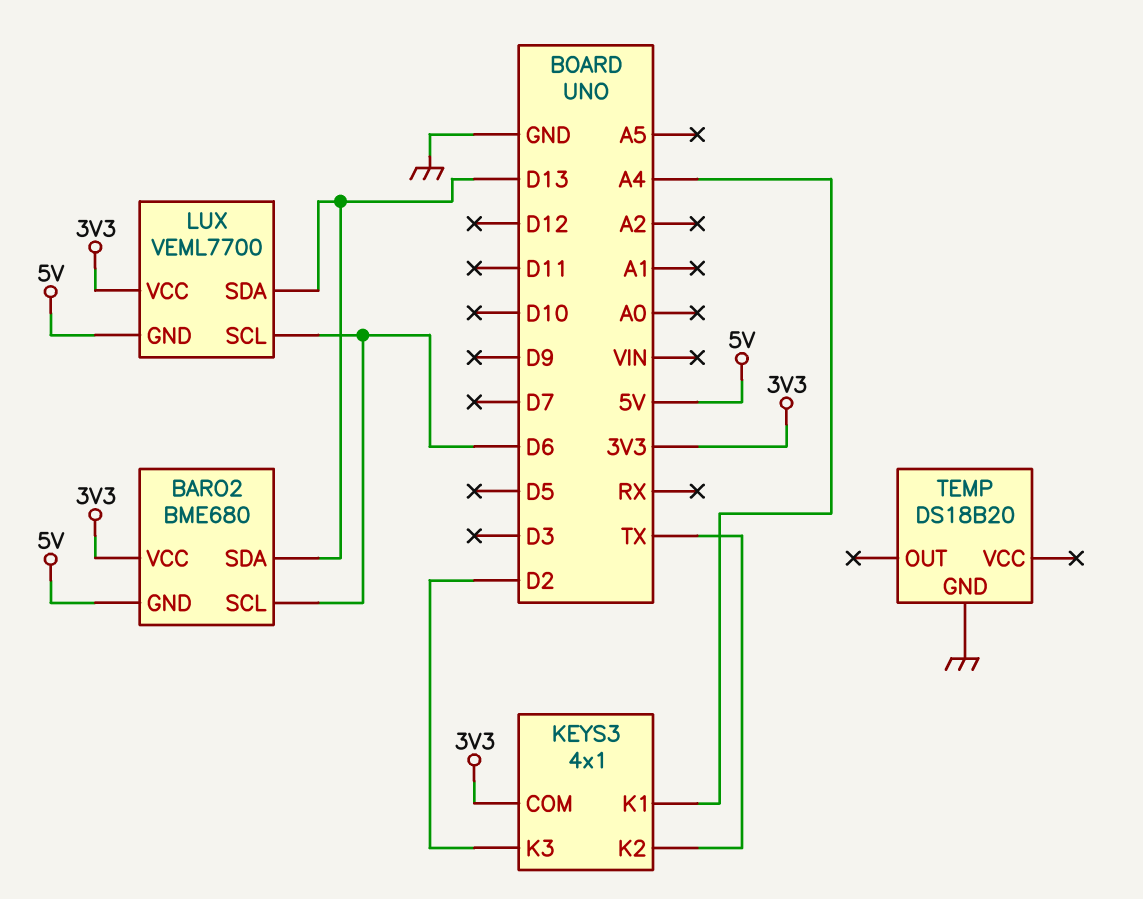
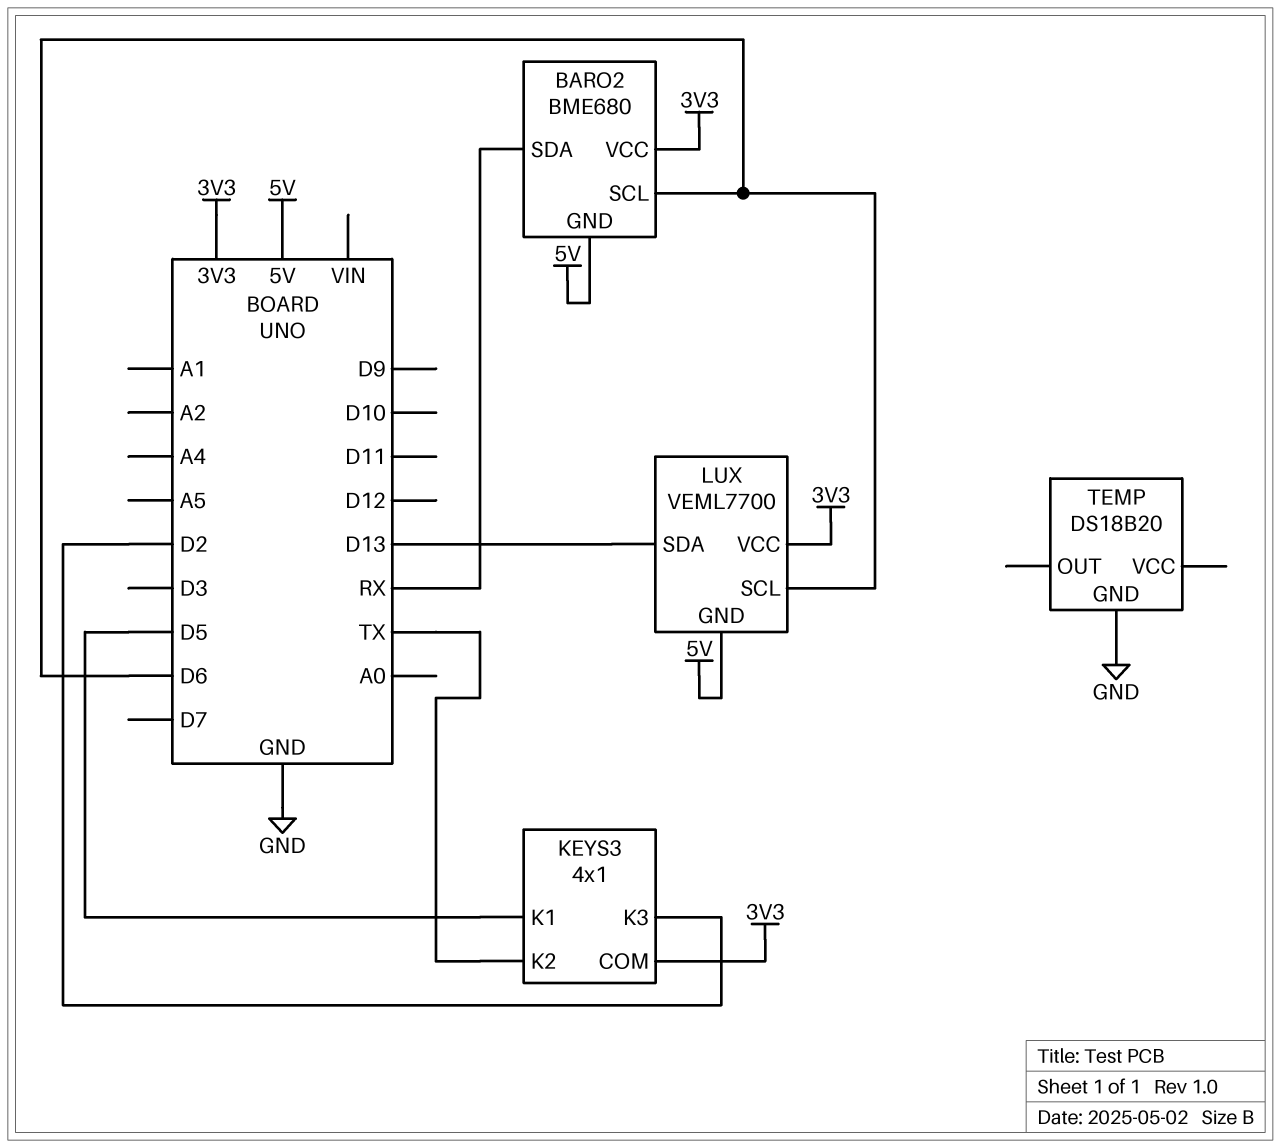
BARO2 pin SDA: D13 -> RX
KEYS3 pin K1: A4 -> D5

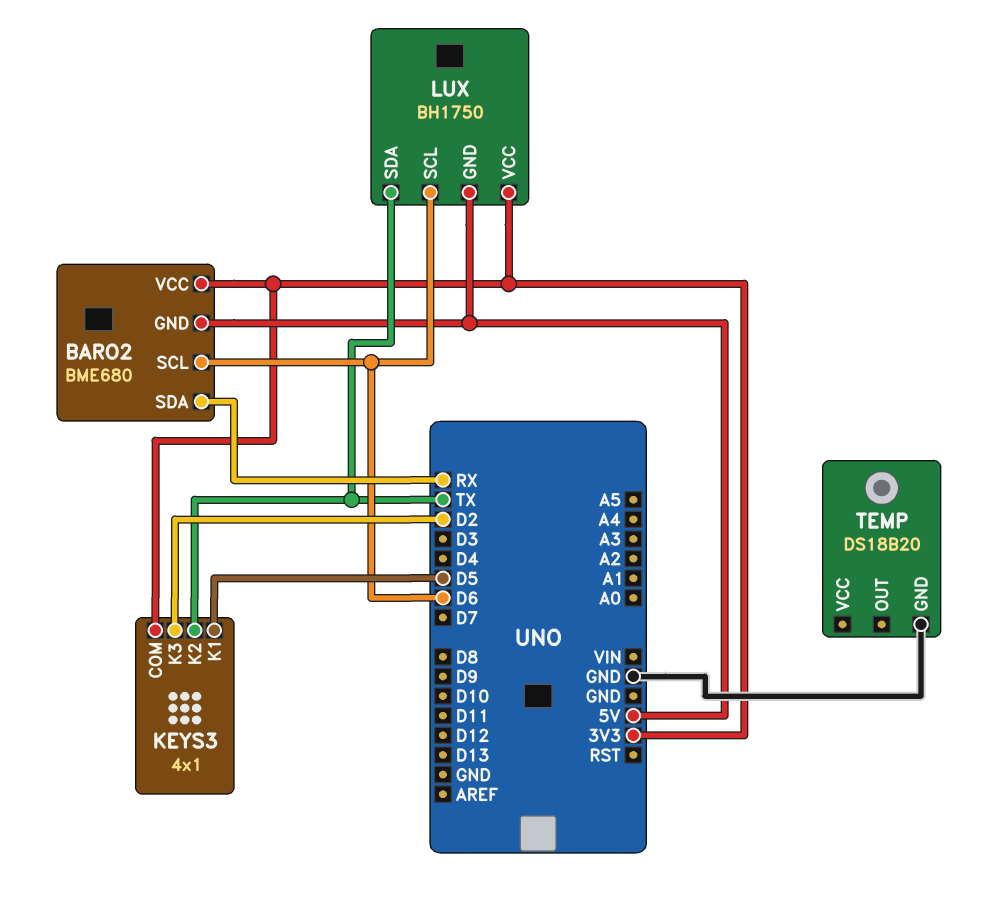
LUX: VEML7700 -> BH1750
LUX pin SDA: D13 -> TX

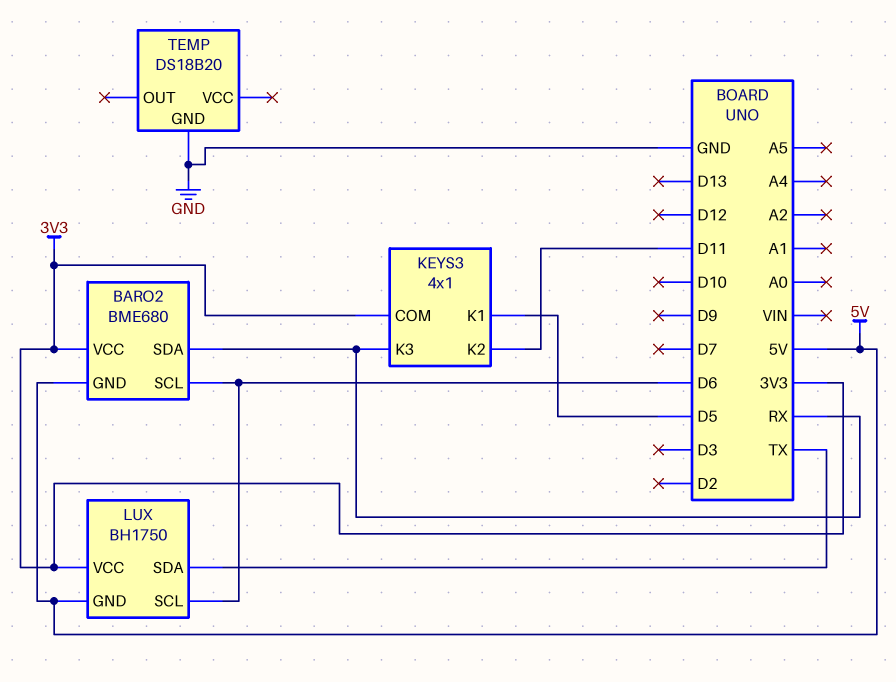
KEYS3 pin K2: TX -> D11
KEYS3 pin K3: D2 -> RX

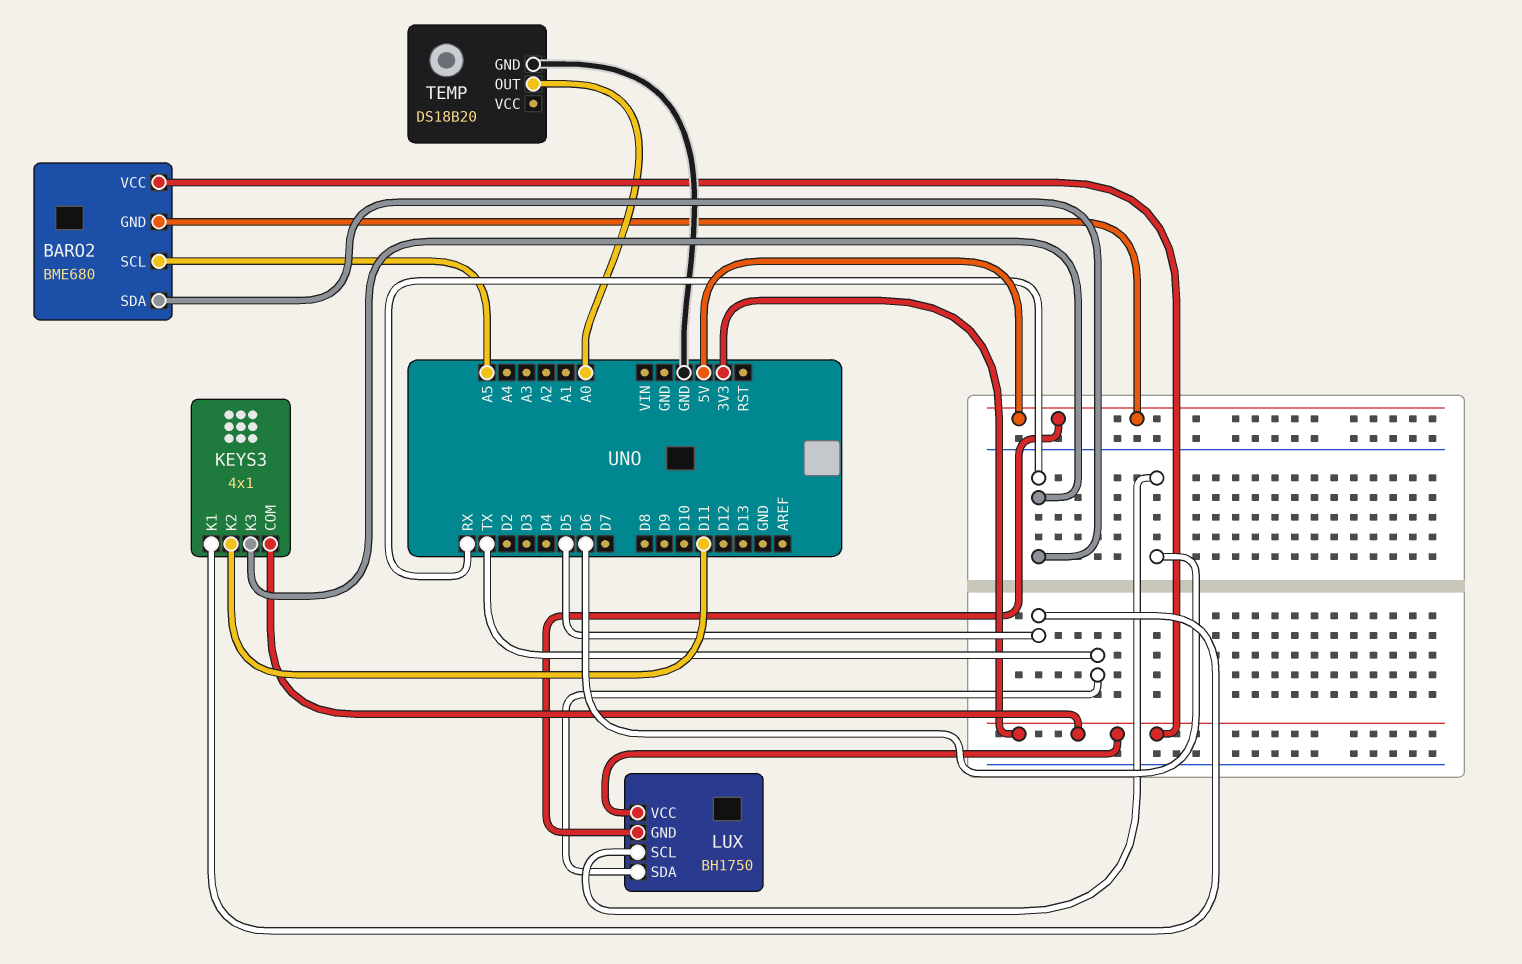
BARO2 pin SCL: D6 -> A5
TEMP pin OUT: none -> A0

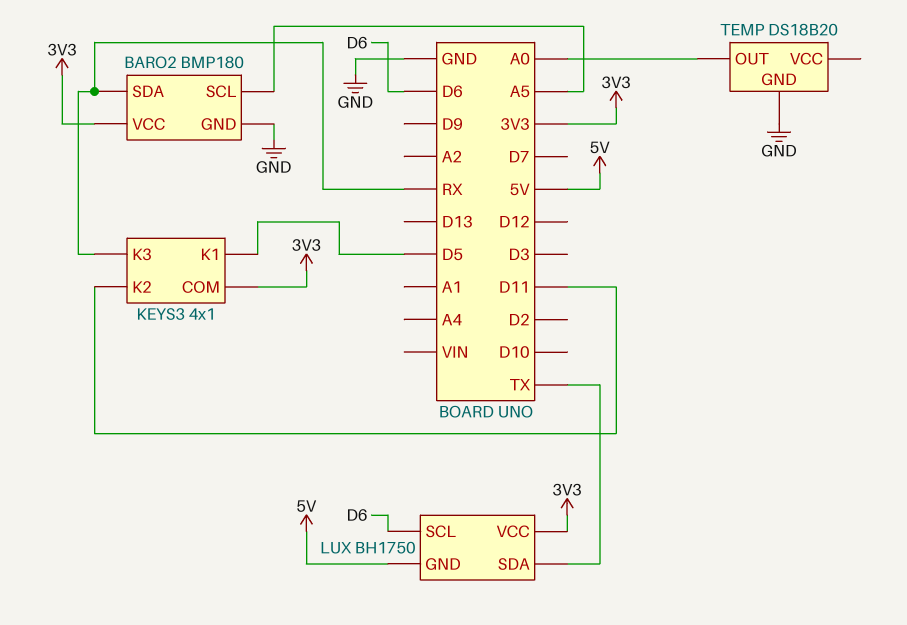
BARO2: BME680 -> BMP180
BARO2 pin GND: 5V -> GND

